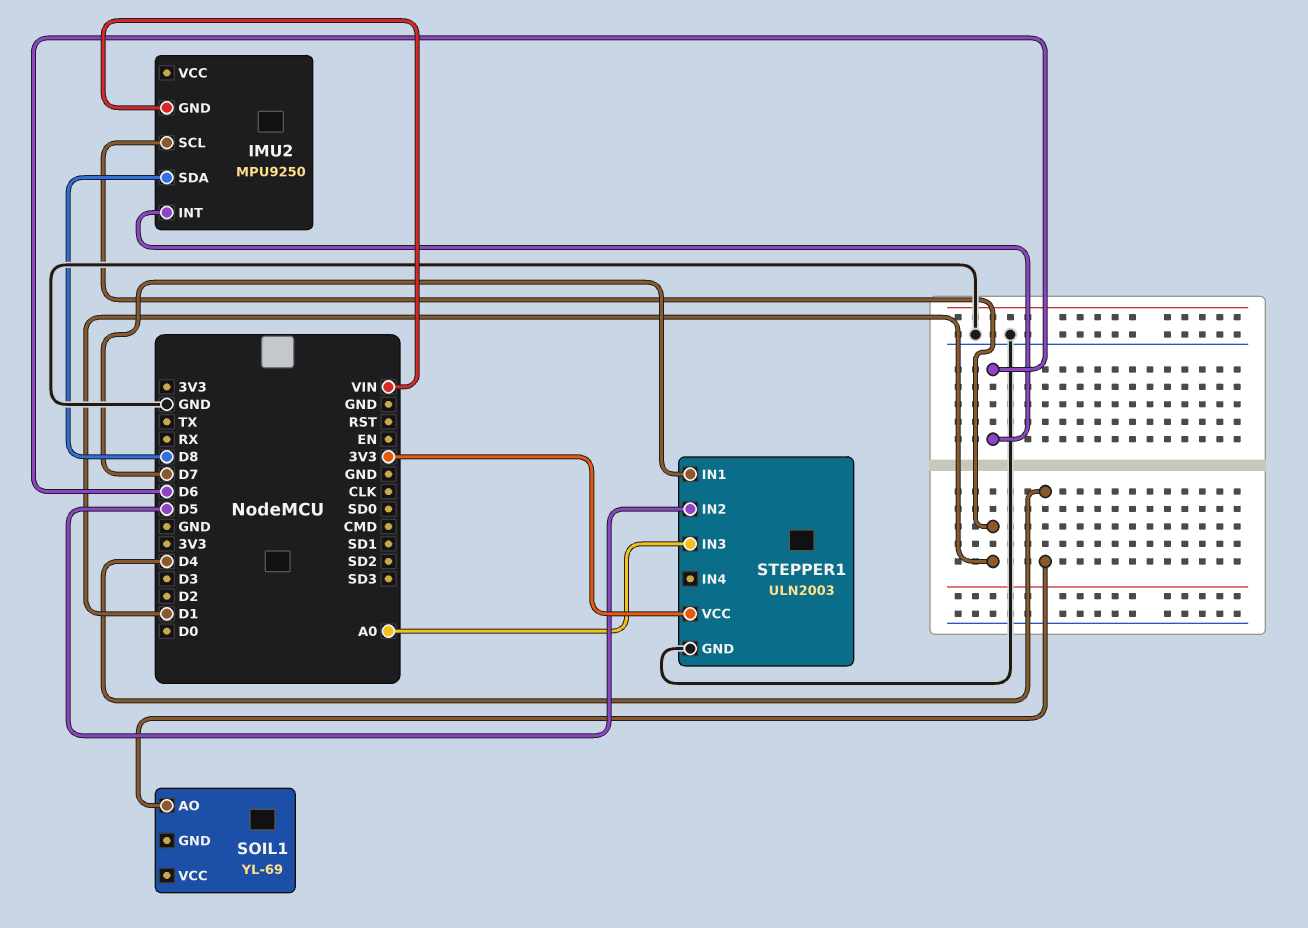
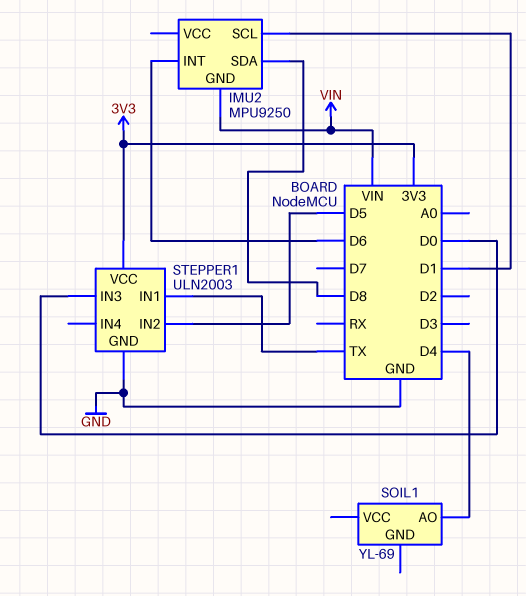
STEPPER1 pin IN1: D7 -> TX
STEPPER1 pin IN3: A0 -> D0

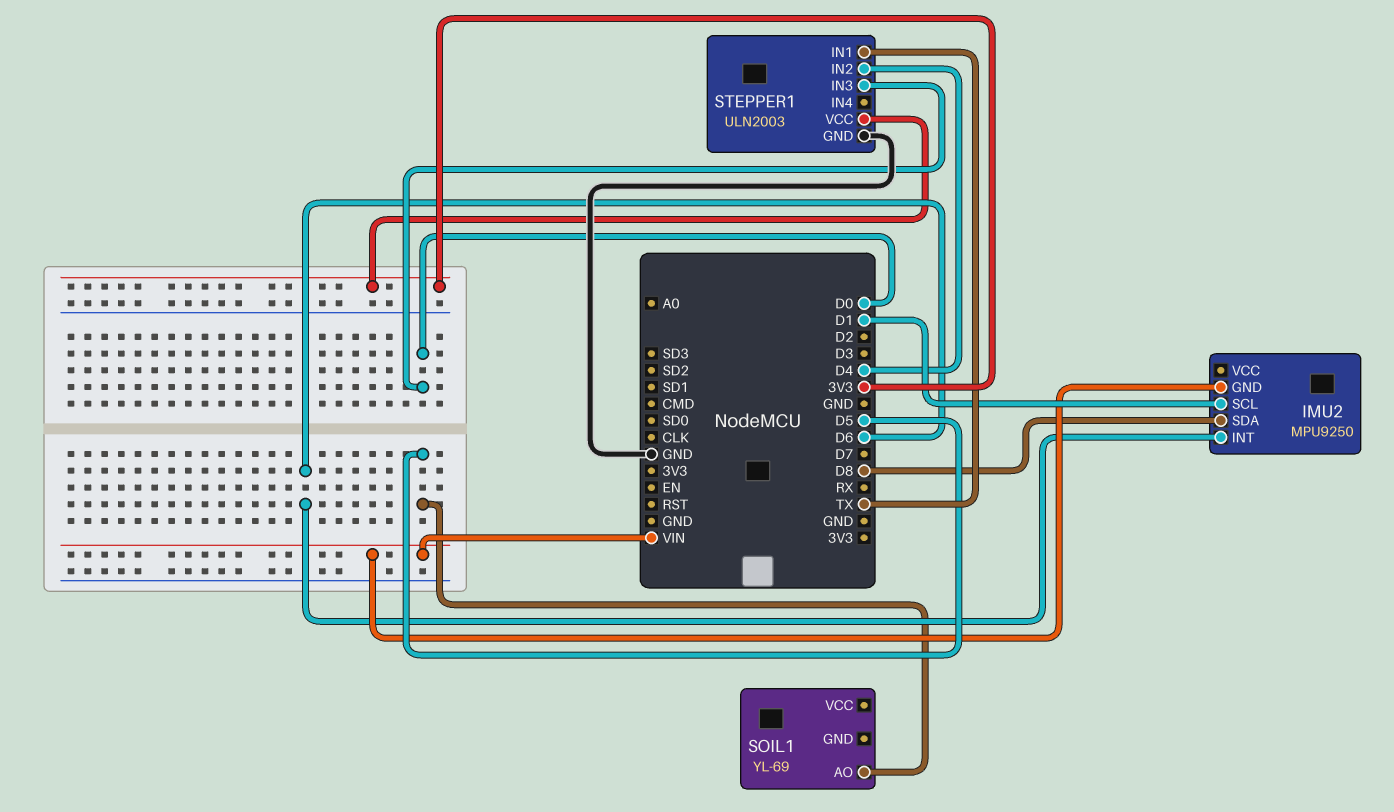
SOIL1 pin AO: D4 -> D5
STEPPER1 pin IN2: D5 -> D4

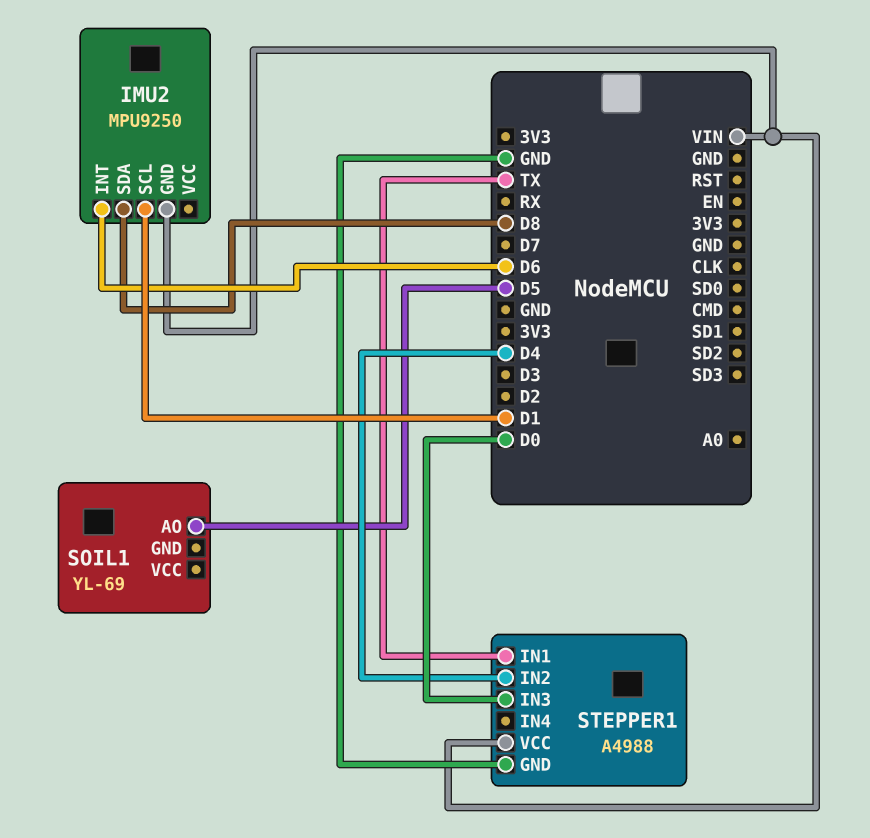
STEPPER1: ULN2003 -> A4988
STEPPER1 pin VCC: 3V3 -> VIN

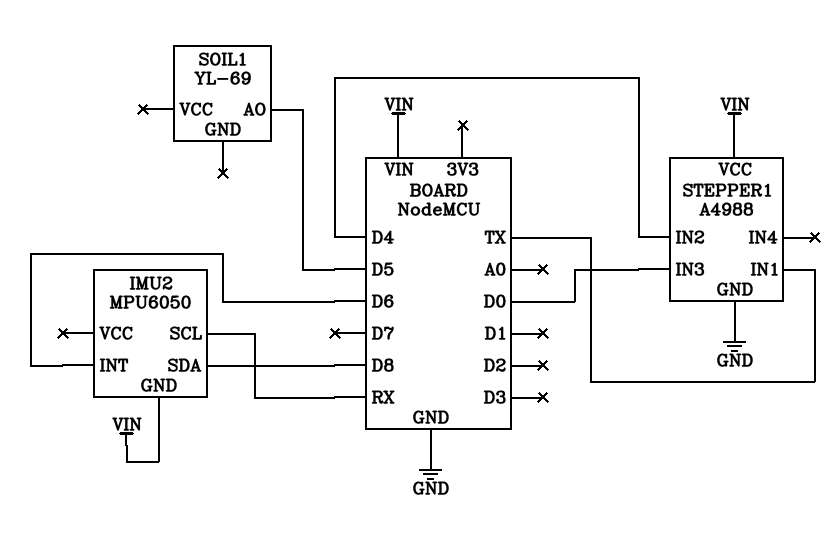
IMU2: MPU9250 -> MPU6050
IMU2 pin SCL: D1 -> RX

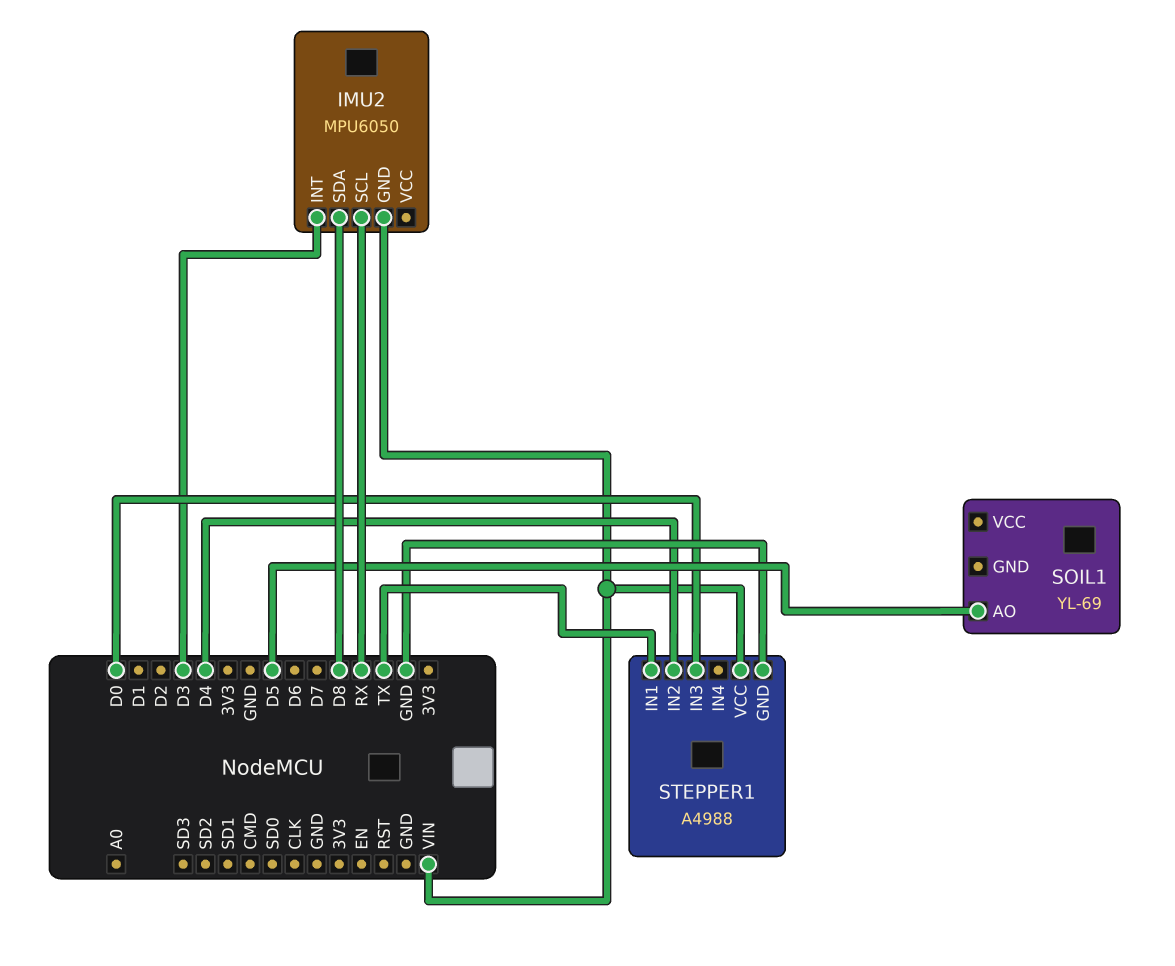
IMU2 pin INT: D6 -> D3

